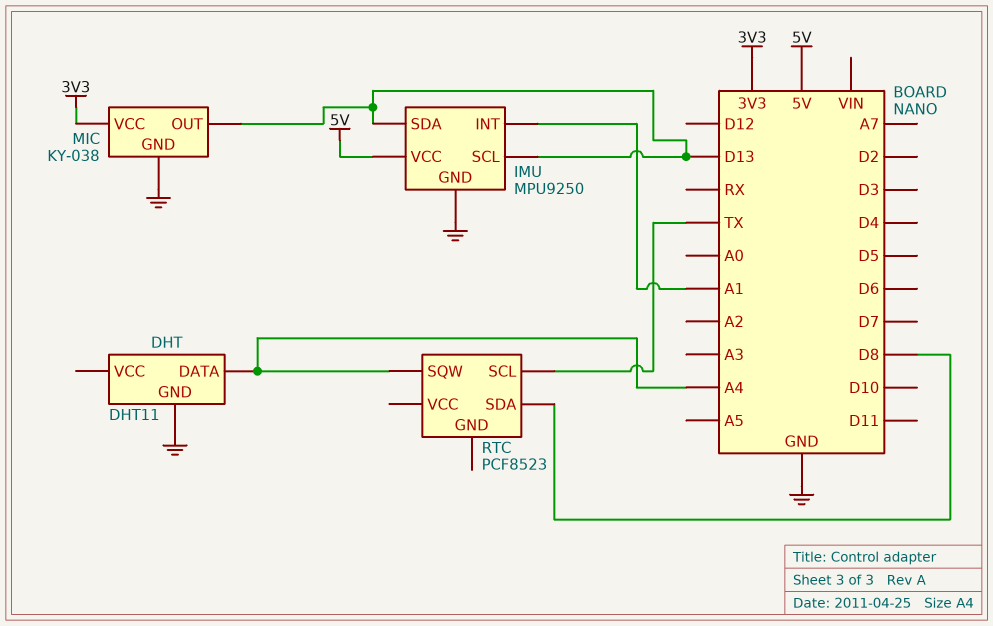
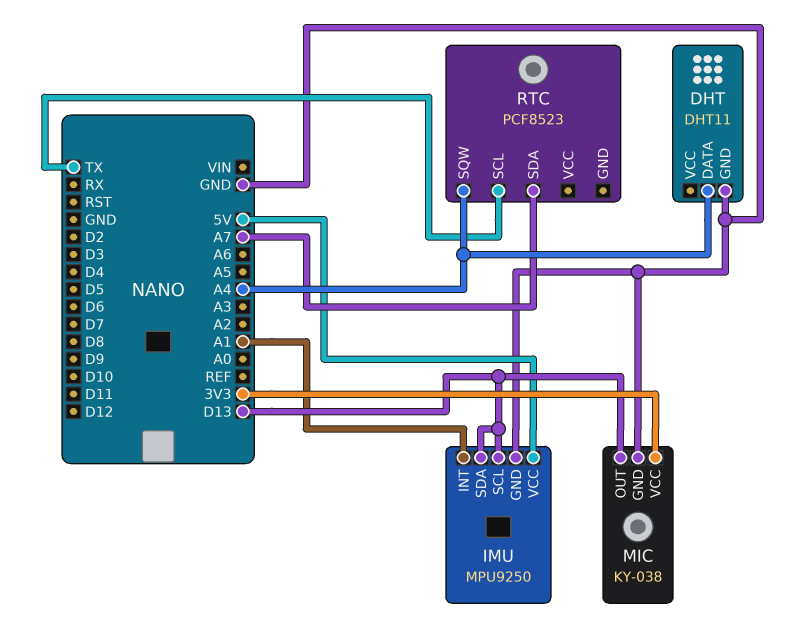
RTC pin SDA: D8 -> A7

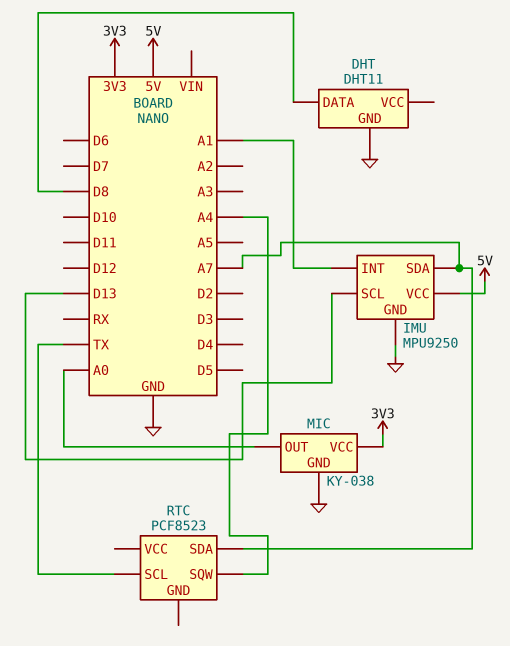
DHT pin DATA: A4 -> D8
IMU pin SDA: D13 -> A7
MIC pin OUT: D13 -> A0

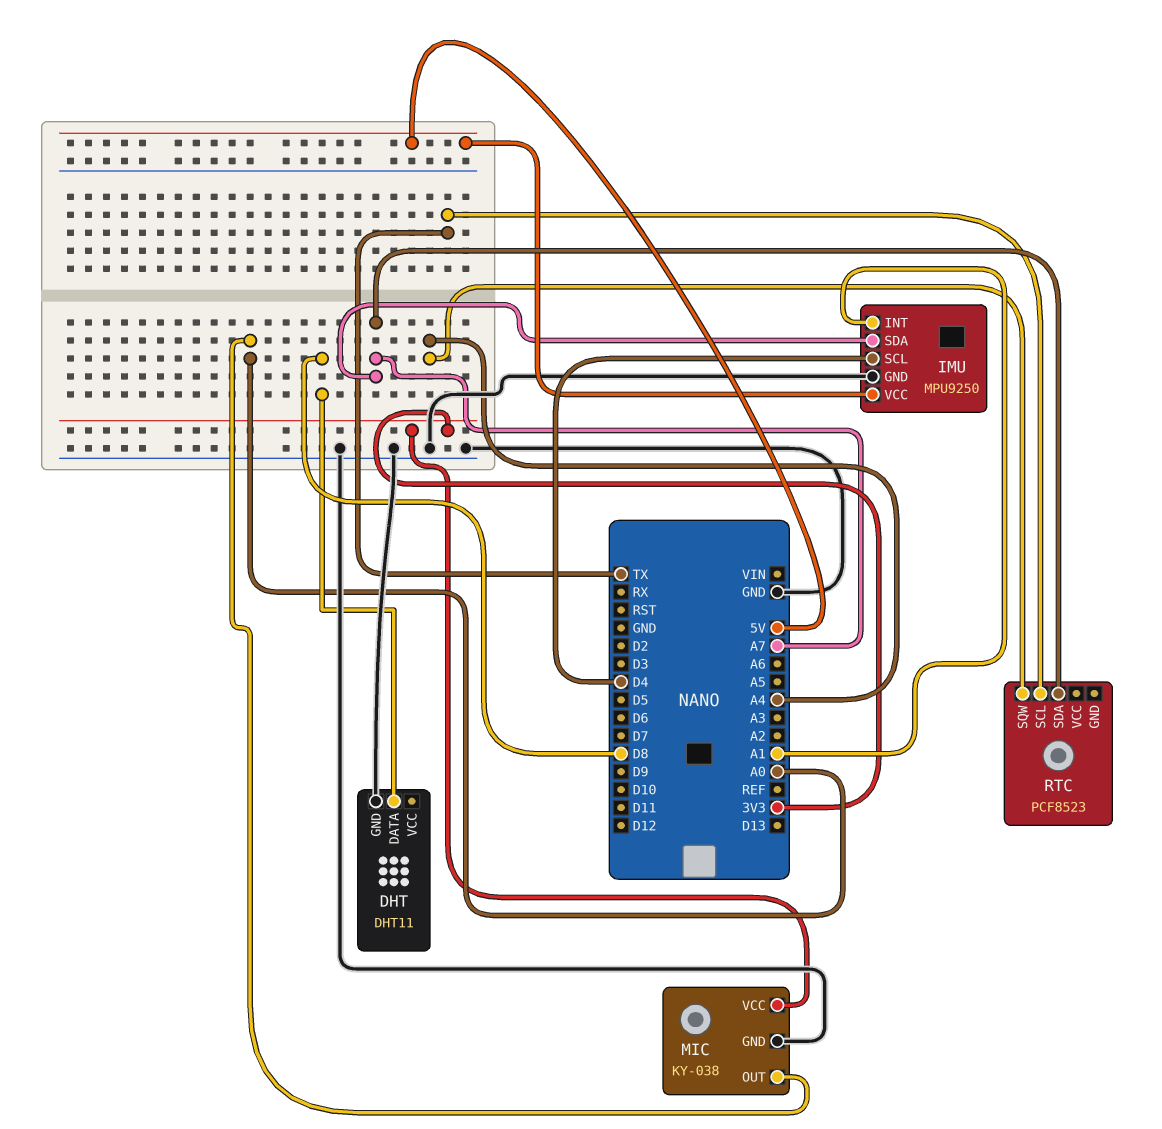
IMU pin SCL: D13 -> D4

